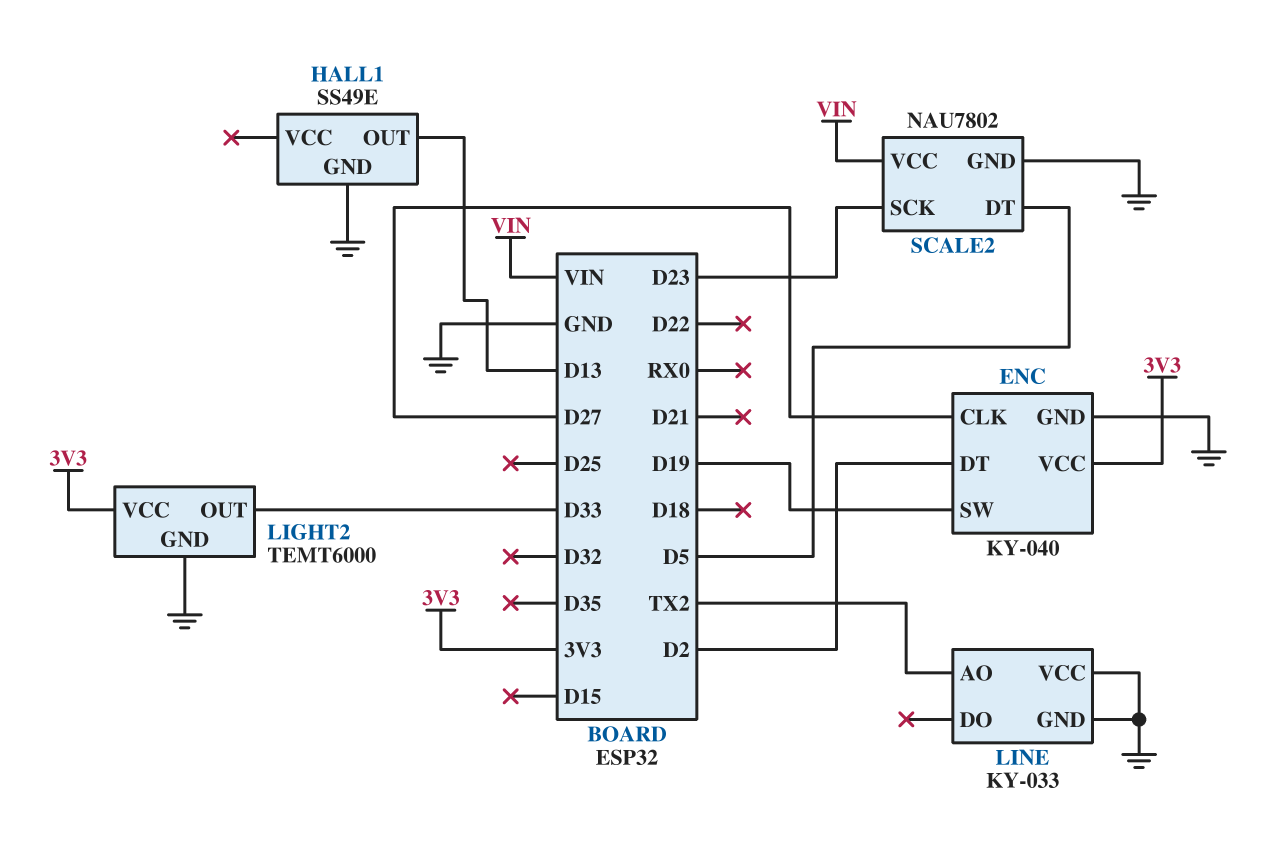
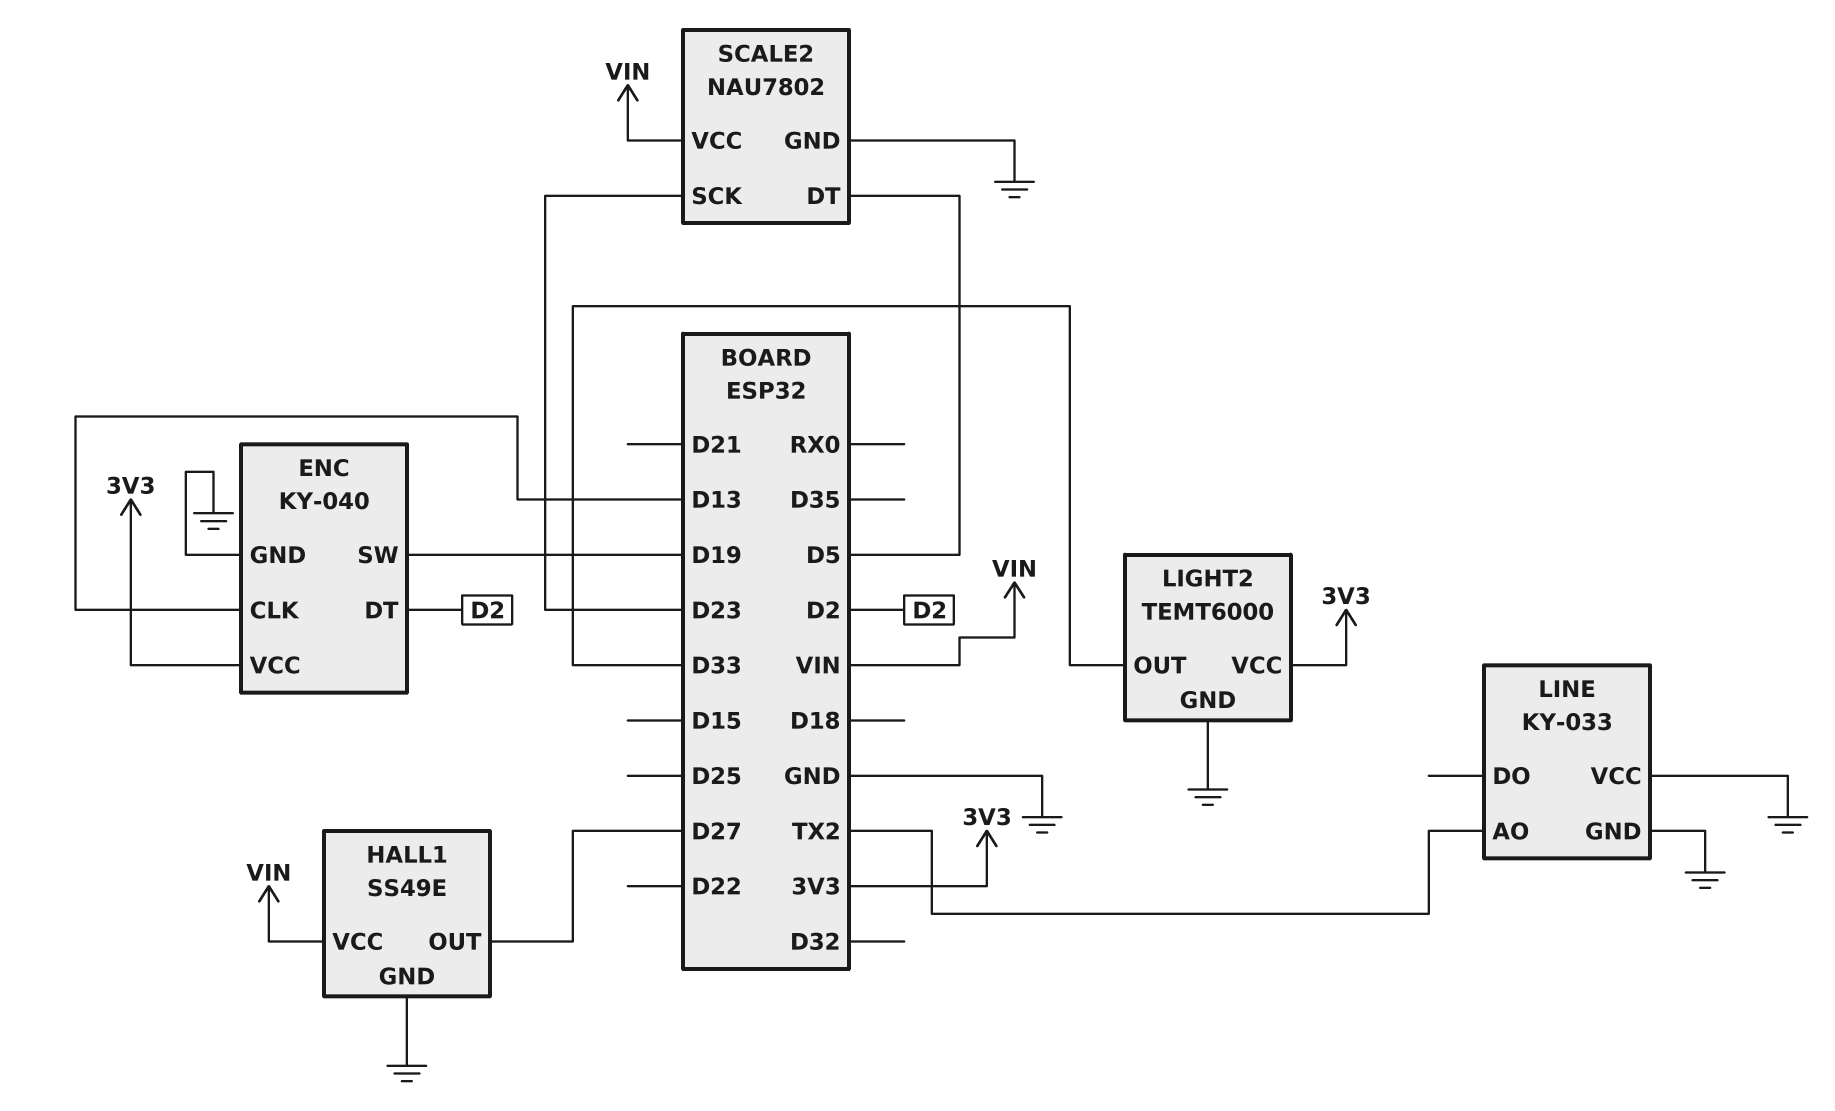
ENC pin CLK: D27 -> D13
HALL1 pin OUT: D13 -> D27
HALL1 pin VCC: none -> VIN

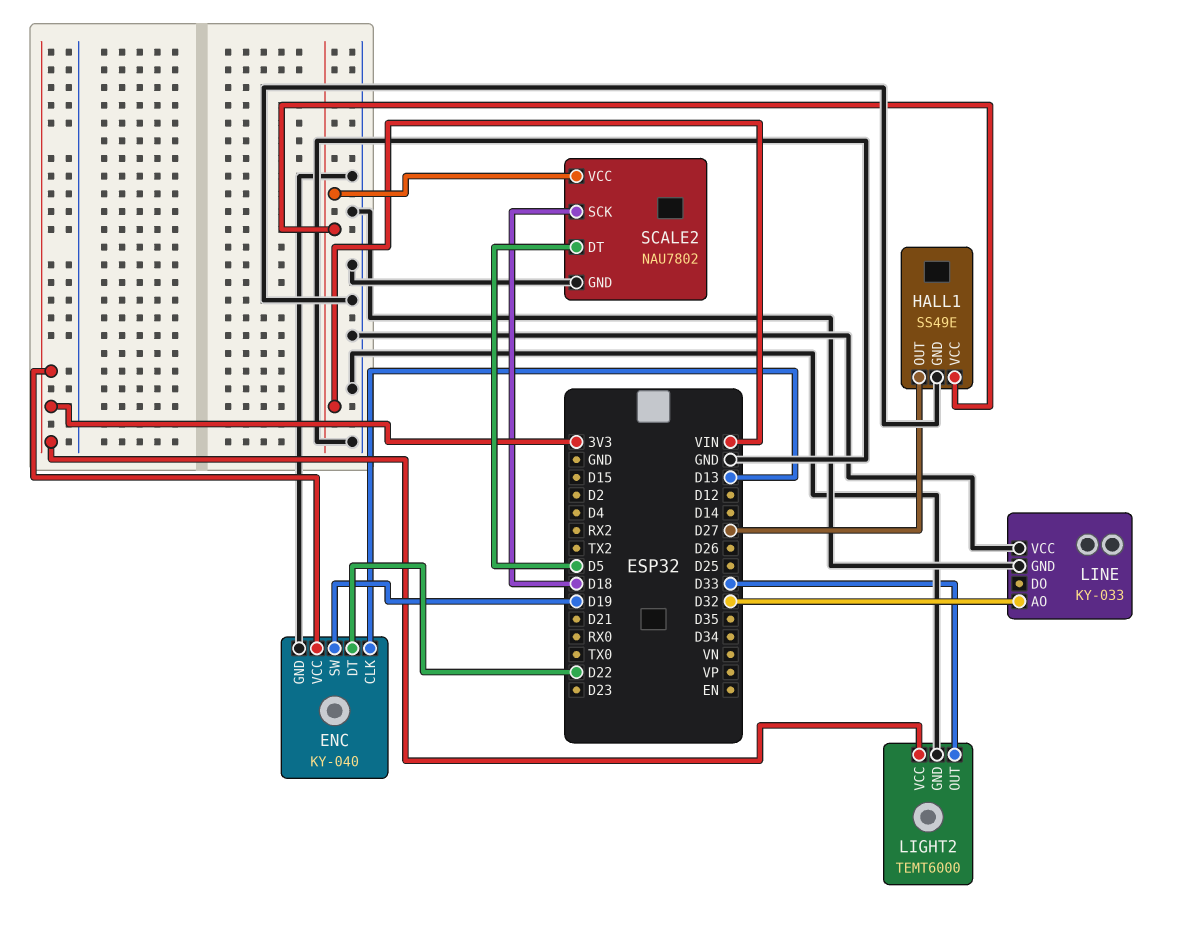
ENC pin DT: D2 -> D22
LINE pin AO: TX2 -> D32
SCALE2 pin SCK: D23 -> D18

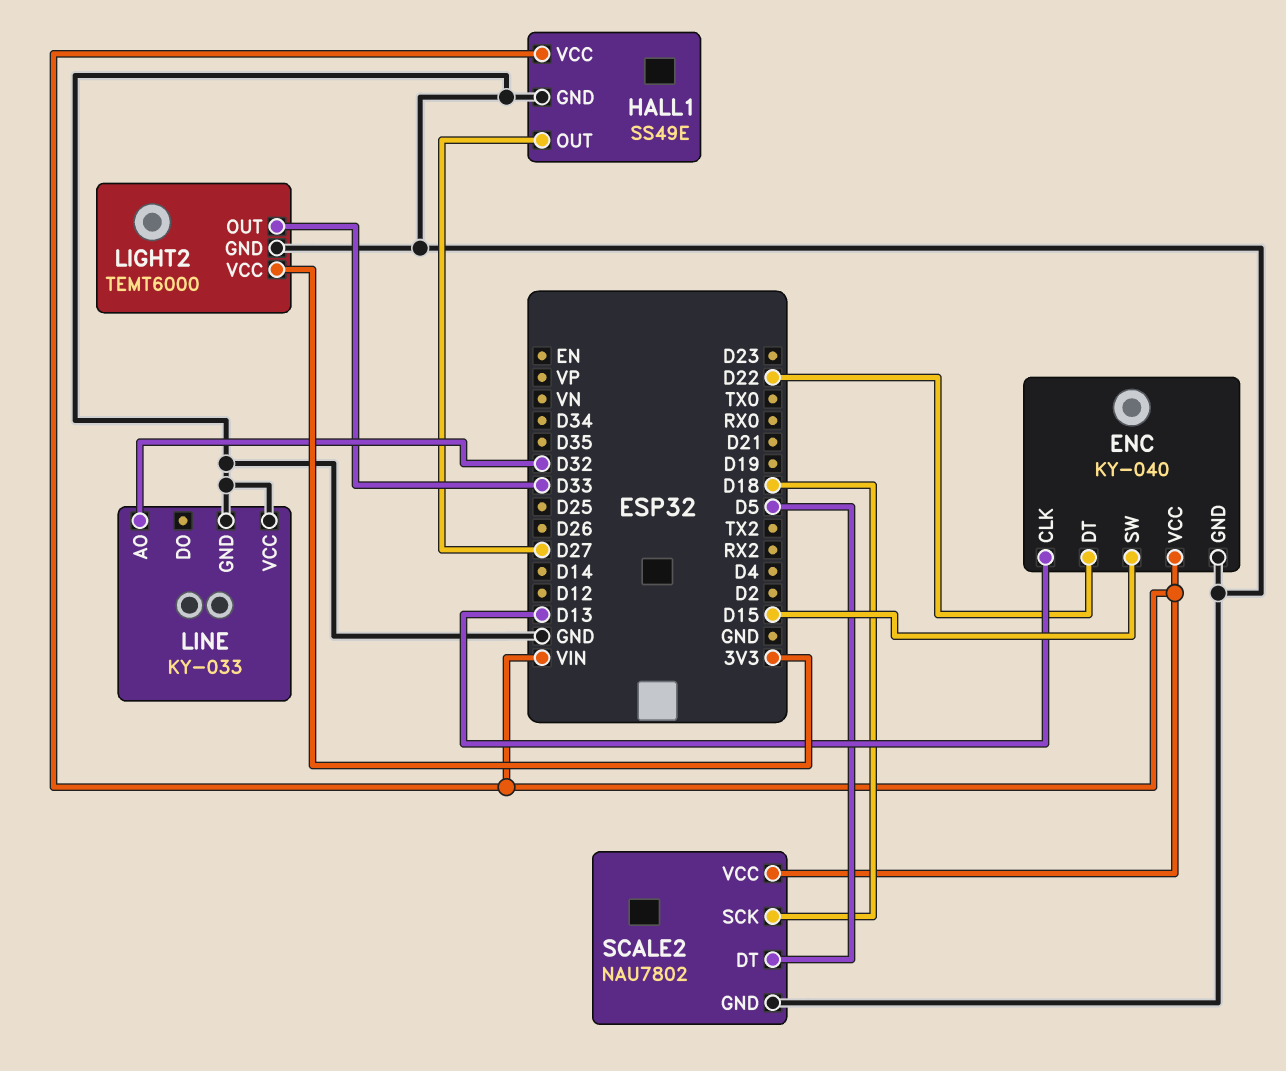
ENC pin SW: D19 -> D15
ENC pin VCC: 3V3 -> VIN

